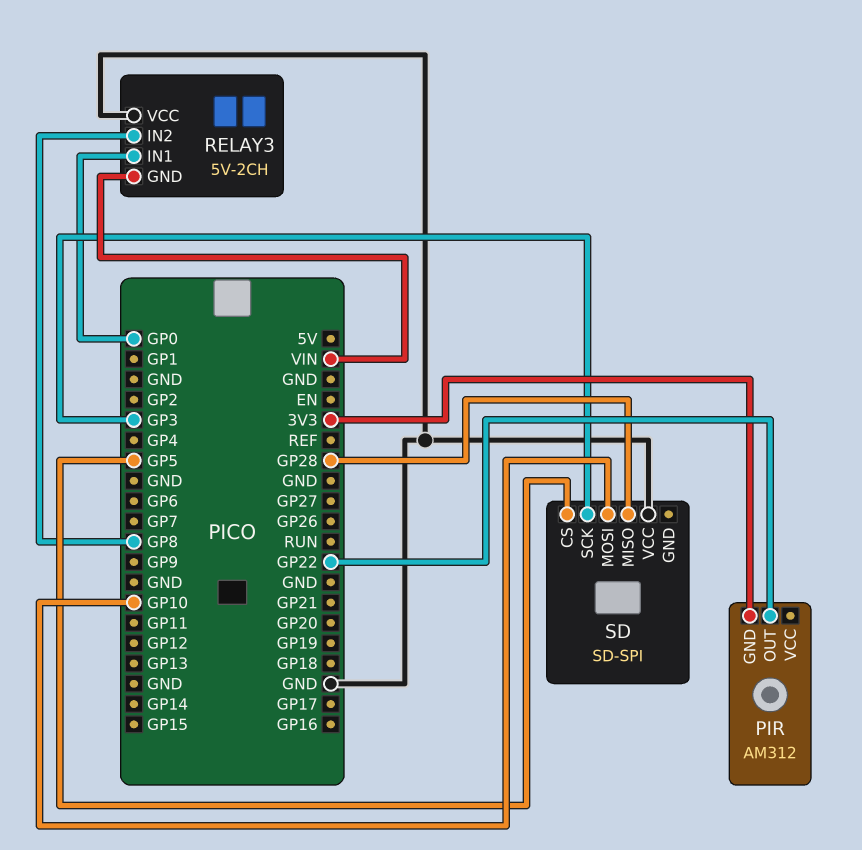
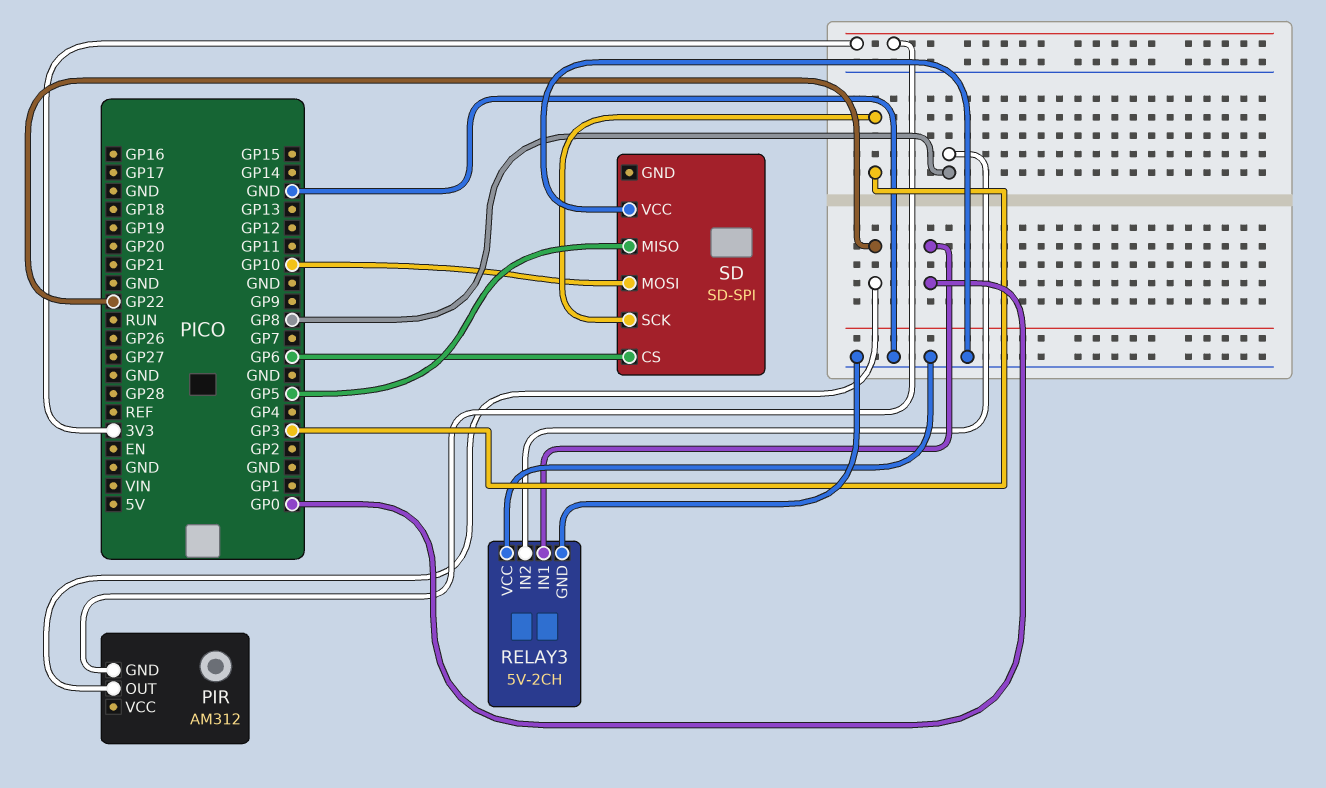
RELAY3 pin GND: VIN -> GND
SD pin CS: GP5 -> GP6
SD pin MISO: GP28 -> GP5

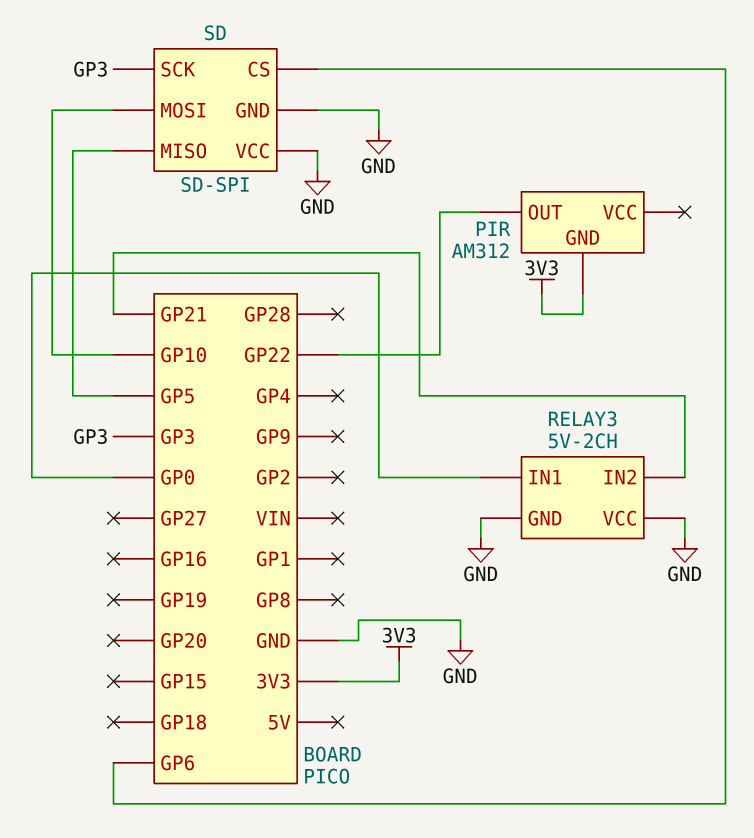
RELAY3 pin IN2: GP8 -> GP21
SD pin GND: none -> GND

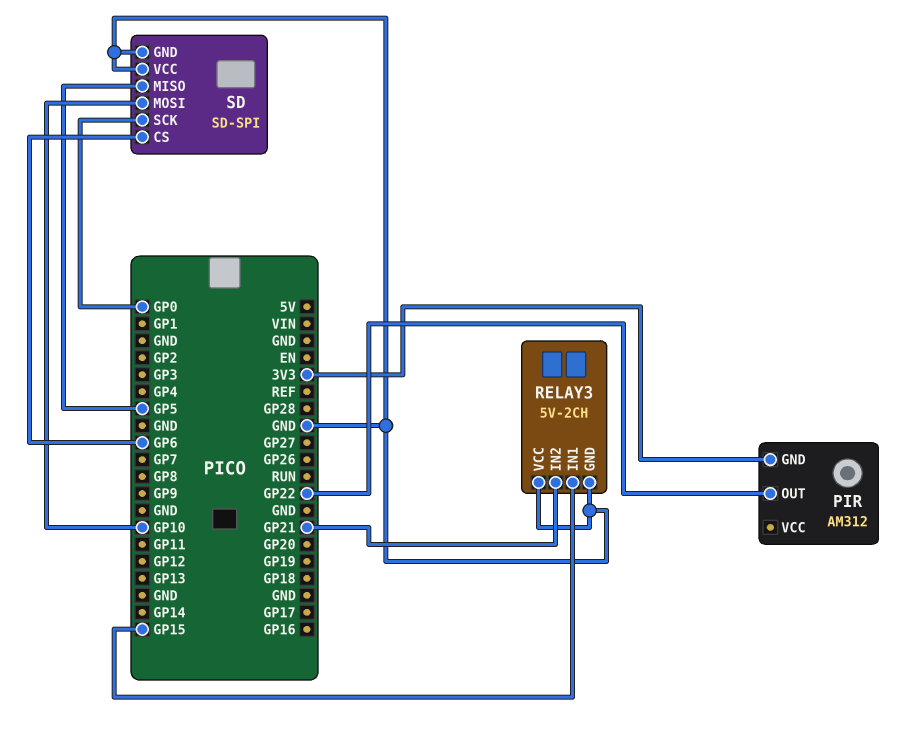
RELAY3 pin IN1: GP0 -> GP15
SD pin SCK: GP3 -> GP0

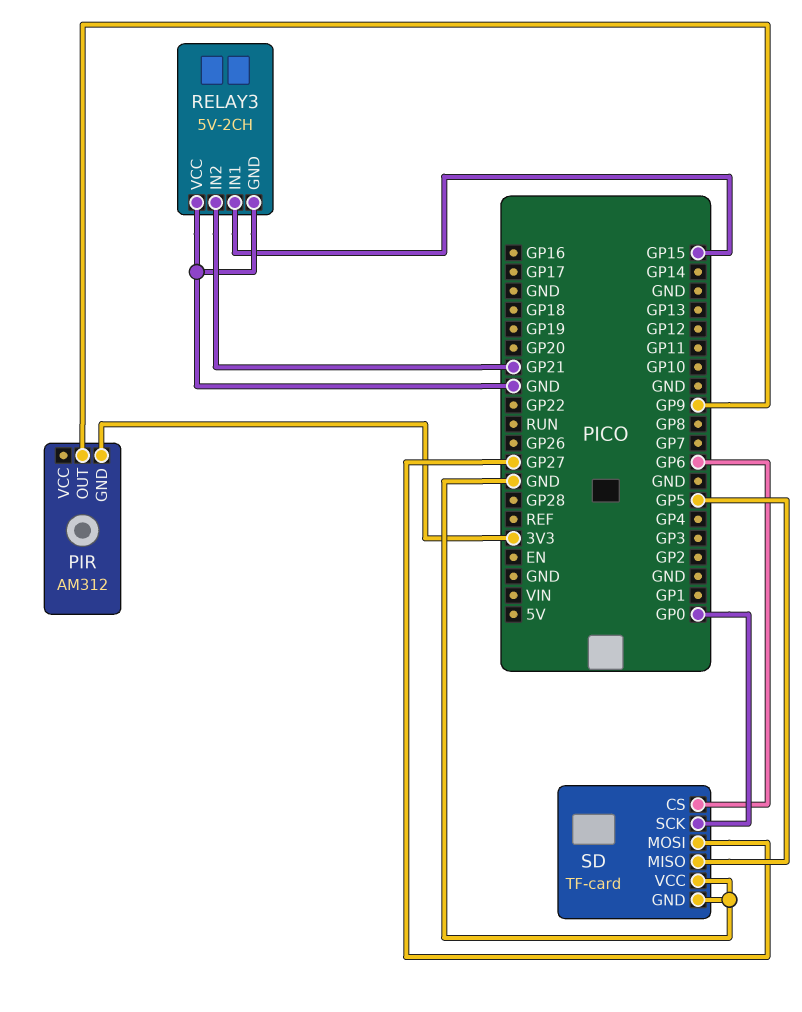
PIR pin OUT: GP22 -> GP9
SD: SD-SPI -> TF-card
SD pin MOSI: GP10 -> GP27

